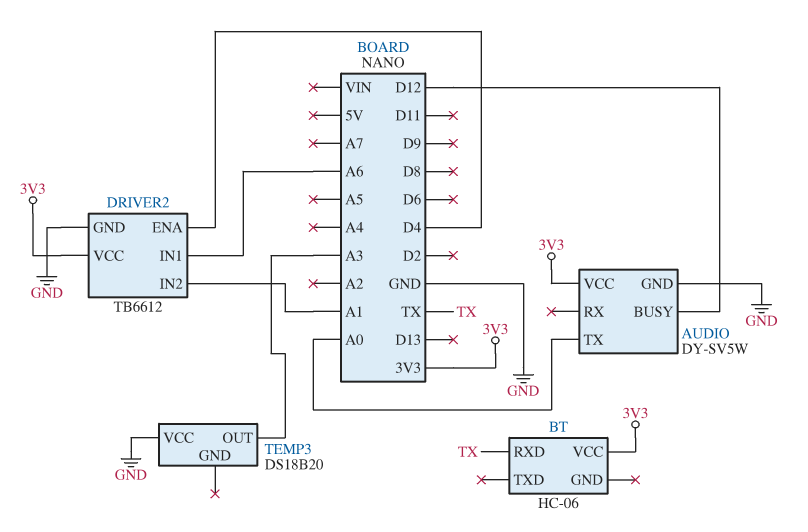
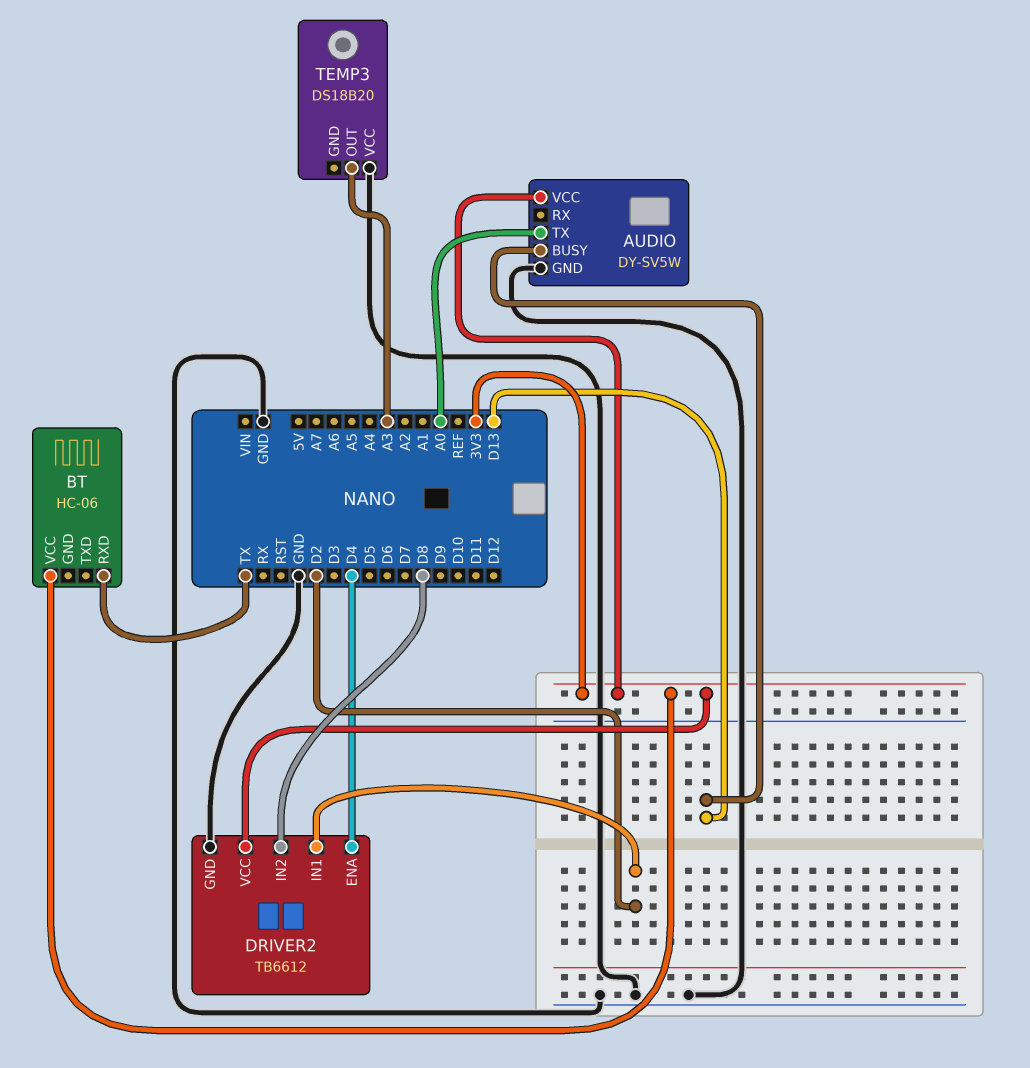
AUDIO pin BUSY: D12 -> D13
DRIVER2 pin IN1: A6 -> D2
DRIVER2 pin IN2: A1 -> D8

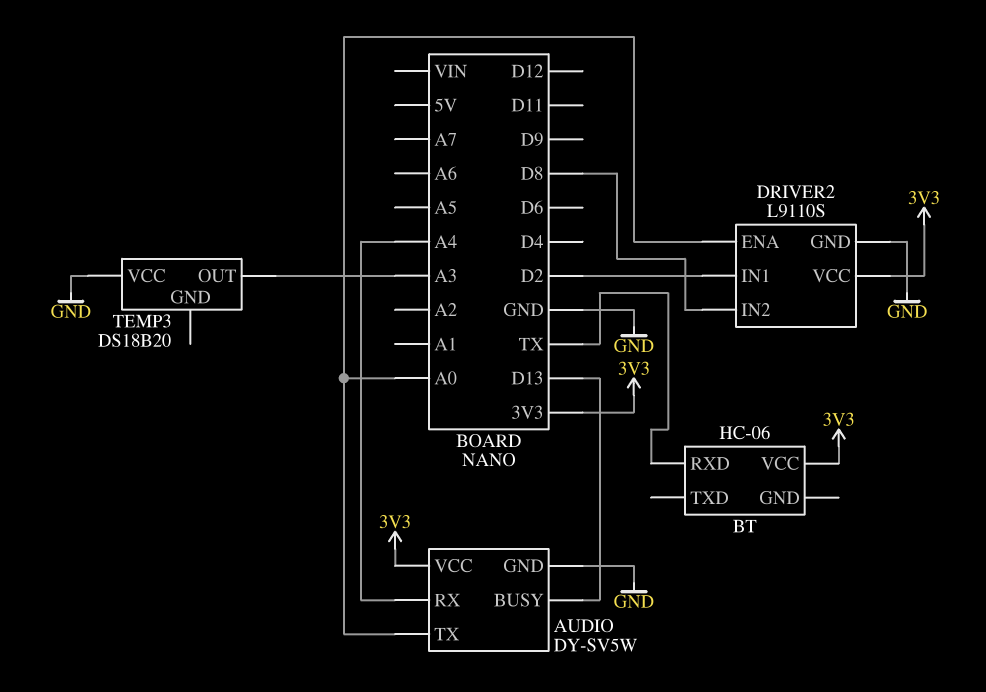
AUDIO pin RX: none -> A4
DRIVER2: TB6612 -> L9110S
DRIVER2 pin ENA: D4 -> A0

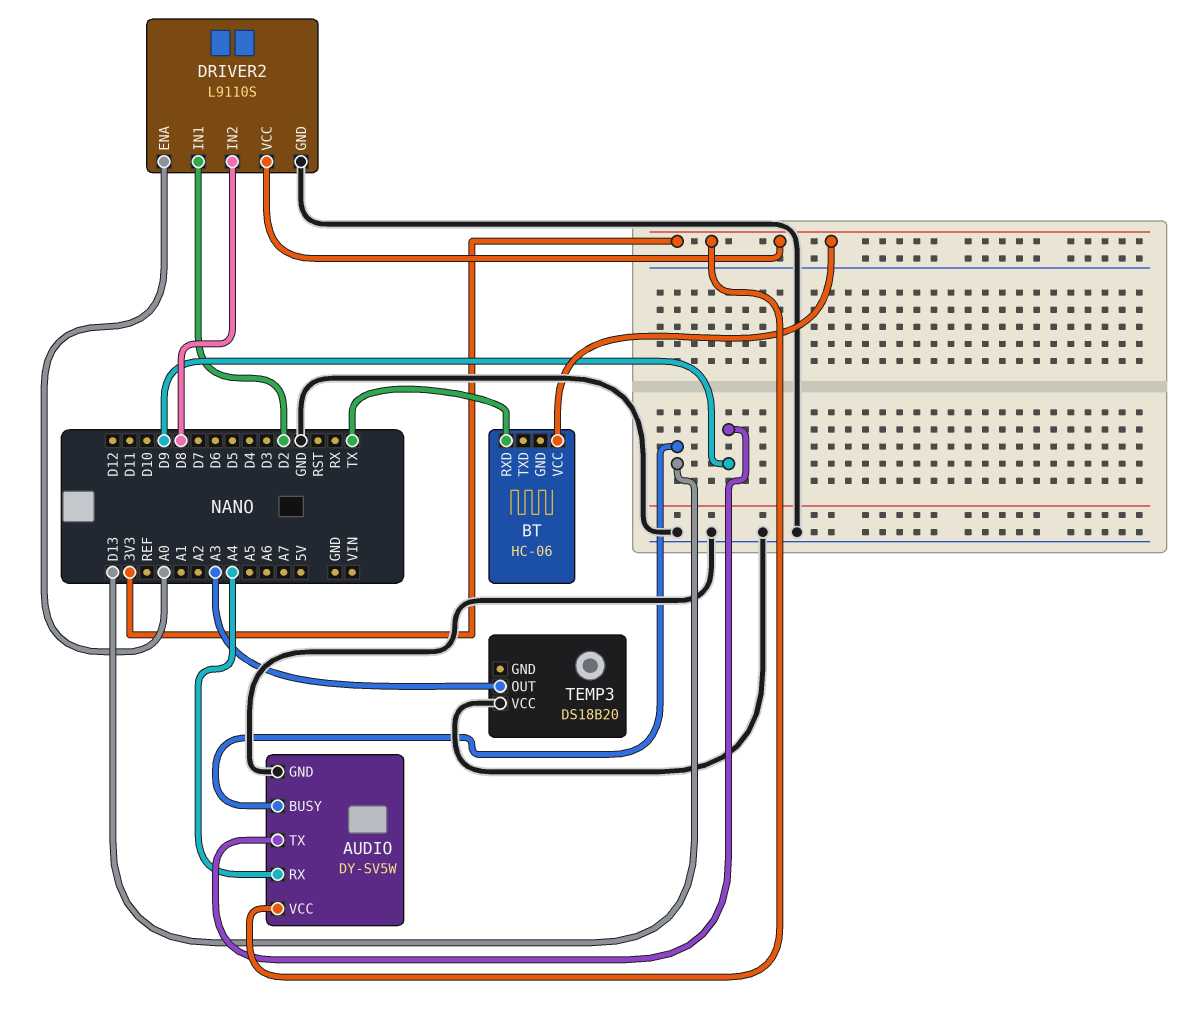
AUDIO pin TX: A0 -> D9

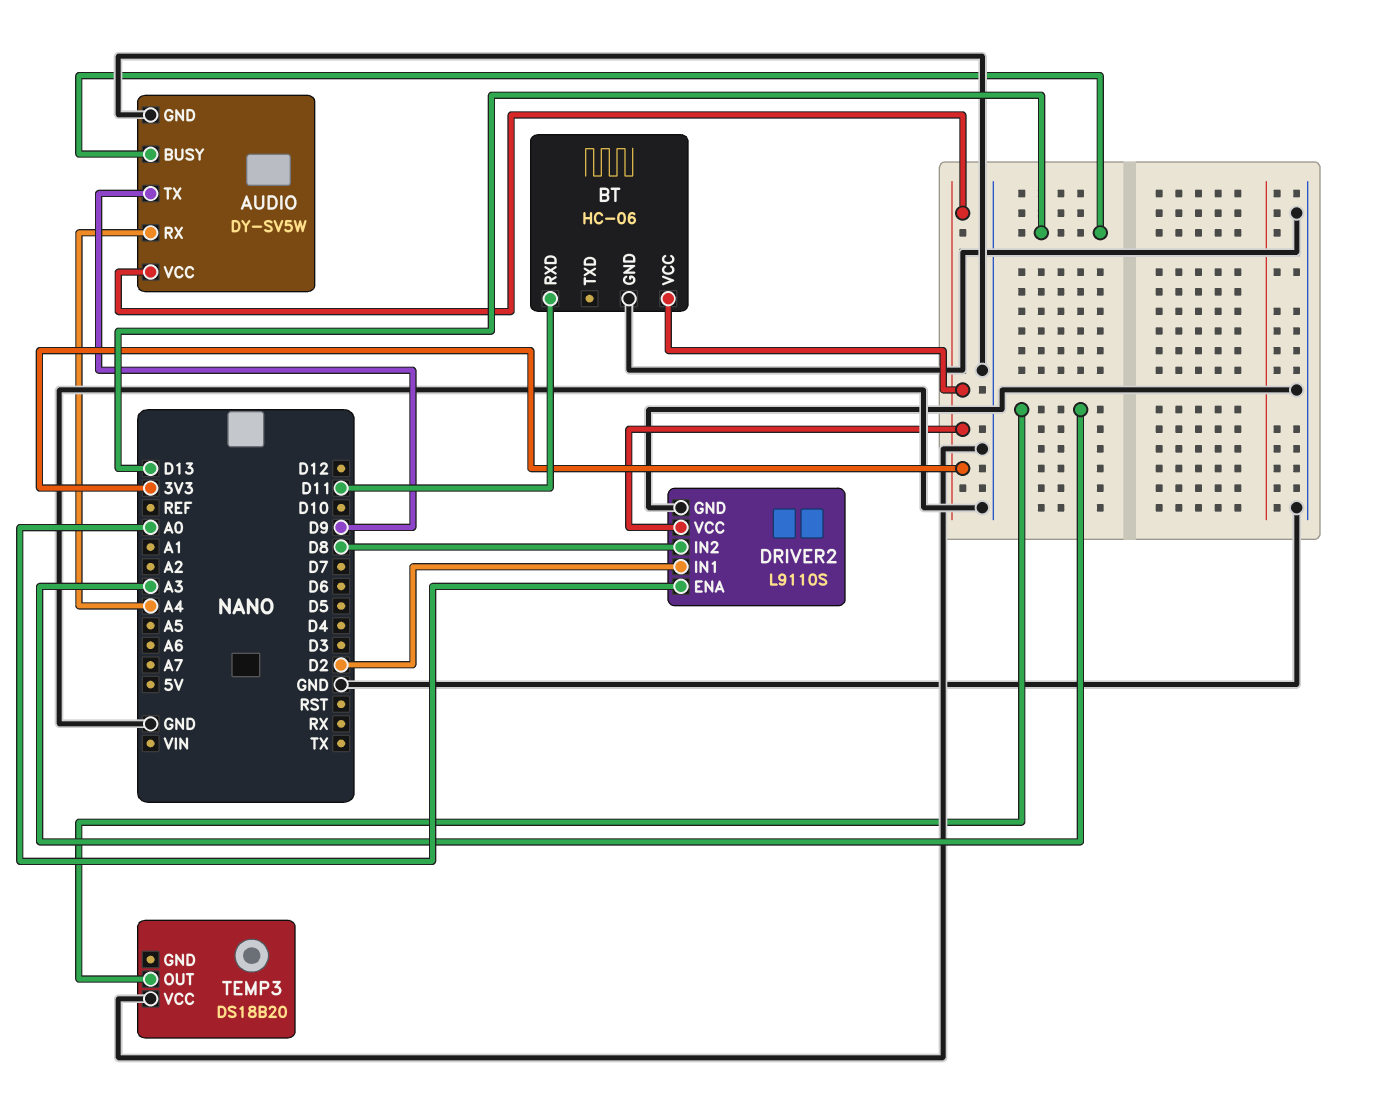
BT pin GND: none -> GND
BT pin RXD: TX -> D11

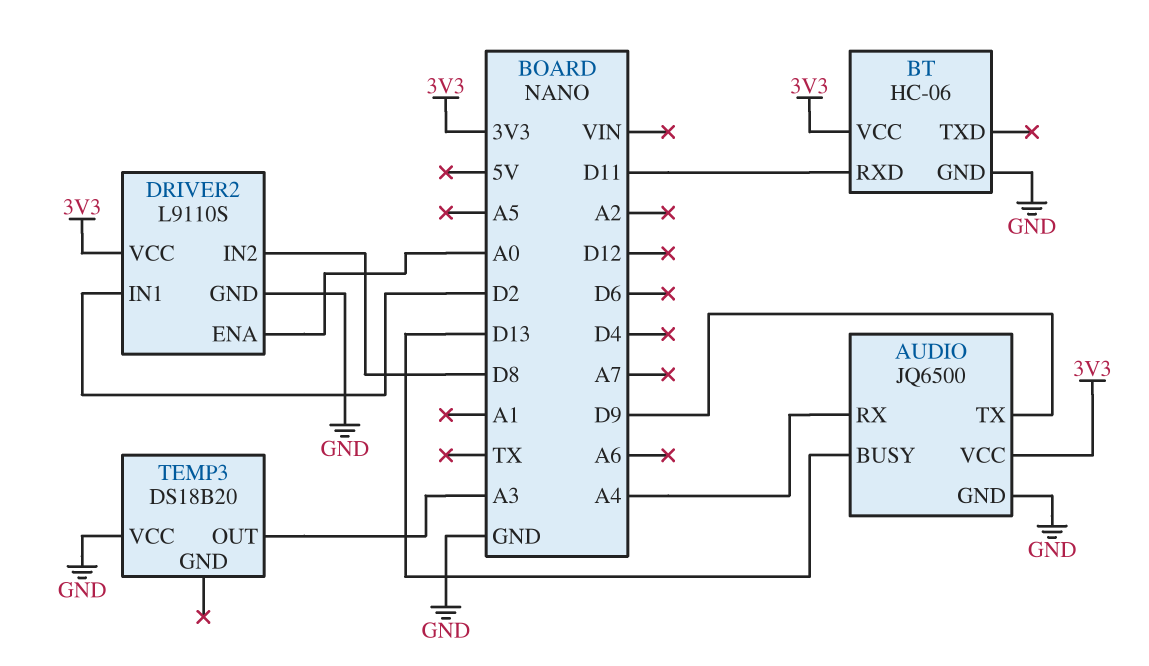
AUDIO: DY-SV5W -> JQ6500

